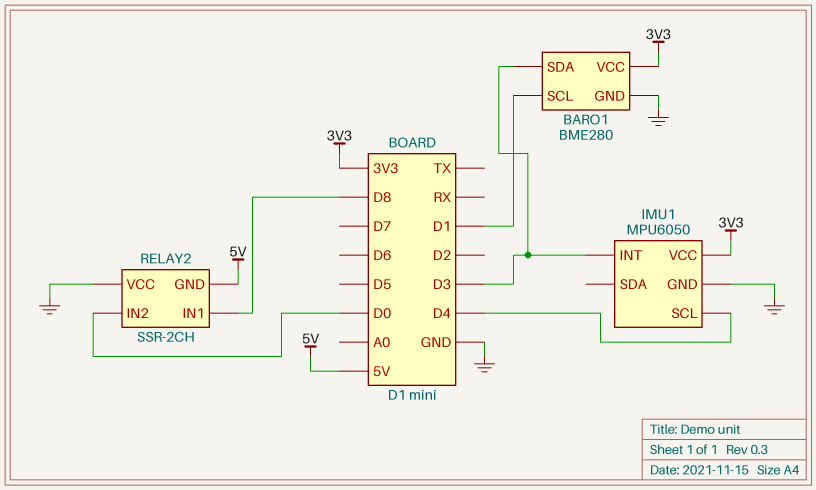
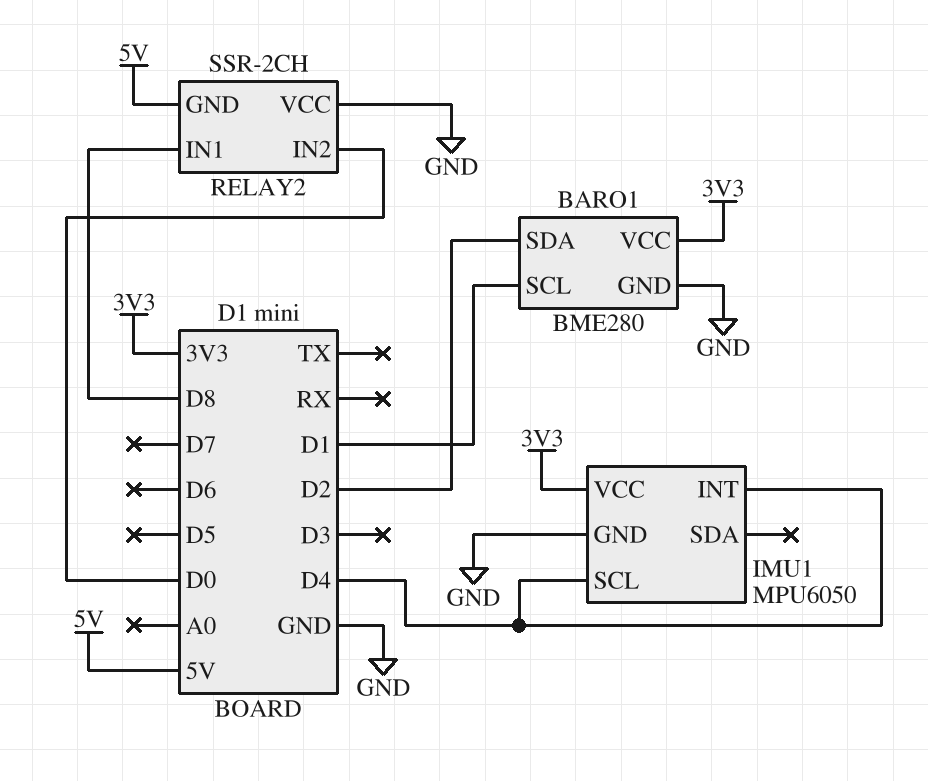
BARO1 pin SDA: D3 -> D2
IMU1 pin INT: D3 -> D4

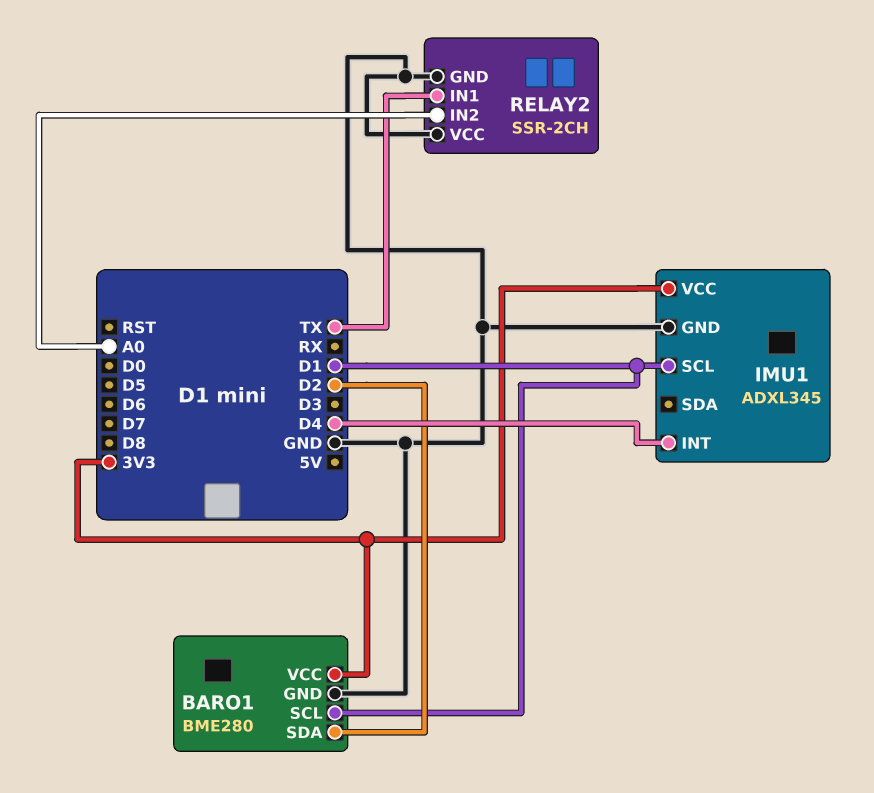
IMU1: MPU6050 -> ADXL345
IMU1 pin SCL: D4 -> D1
RELAY2 pin GND: 5V -> GND
RELAY2 pin IN1: D8 -> TX
RELAY2 pin IN2: D0 -> A0

